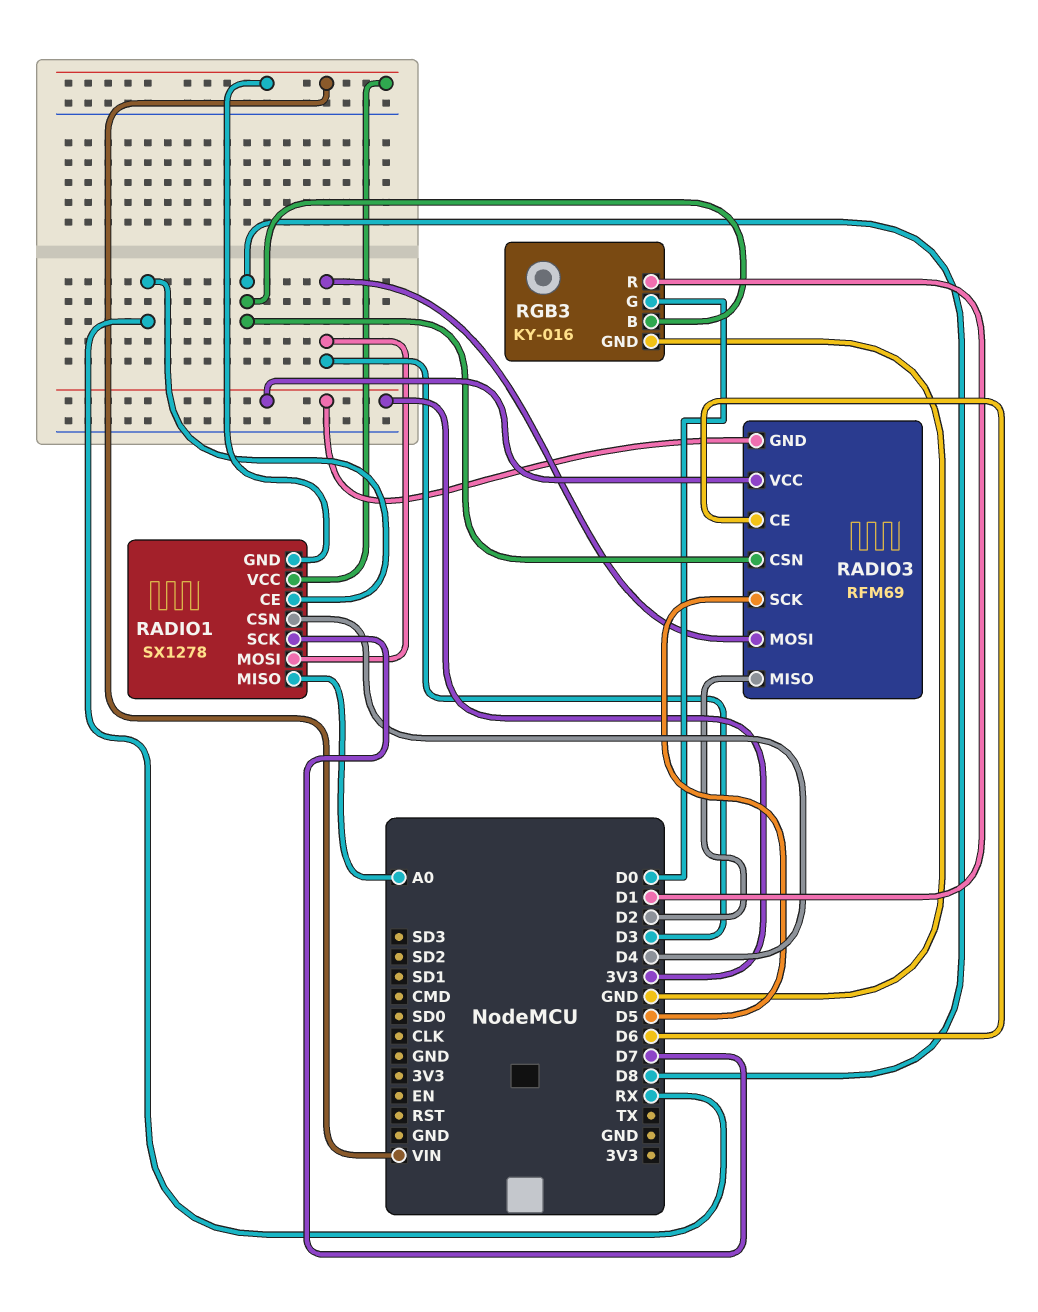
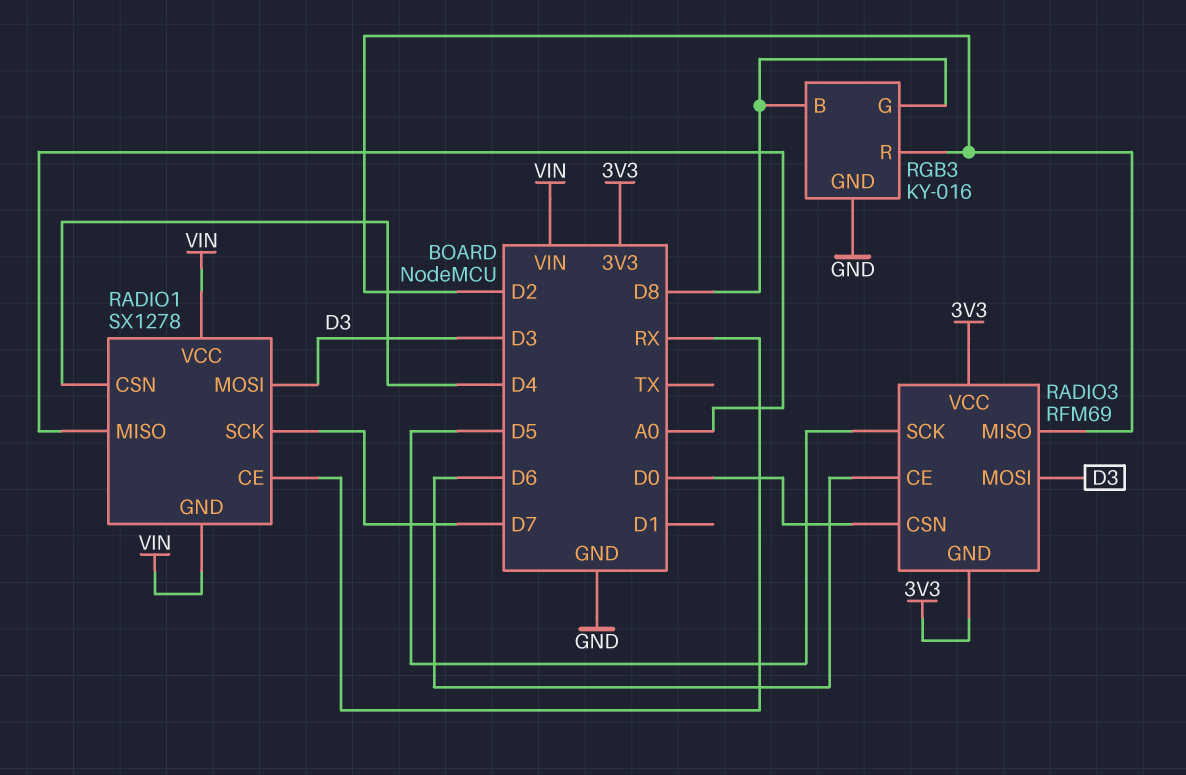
RADIO3 pin CSN: D8 -> D0
RGB3 pin G: D0 -> D8
RGB3 pin R: D1 -> D2

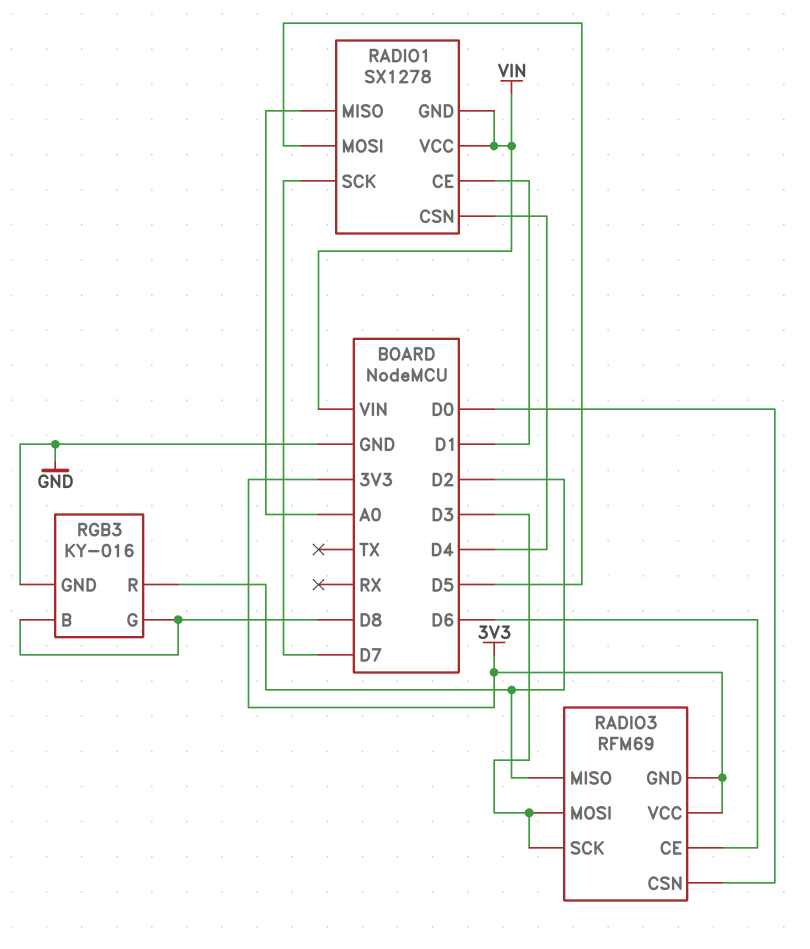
RADIO1 pin CE: RX -> D1
RADIO1 pin MOSI: D3 -> D5
RADIO3 pin SCK: D5 -> D3

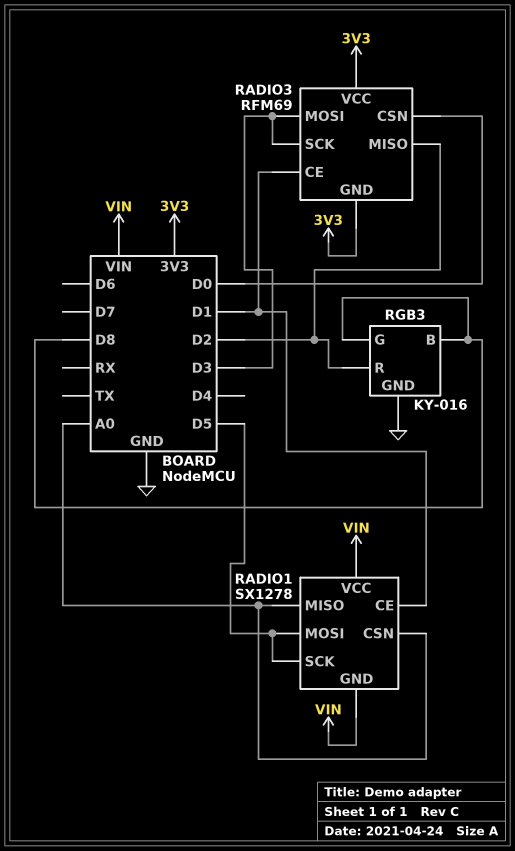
RADIO1 pin CSN: D4 -> A0
RADIO1 pin SCK: D7 -> D5
RADIO3 pin CE: D6 -> D1

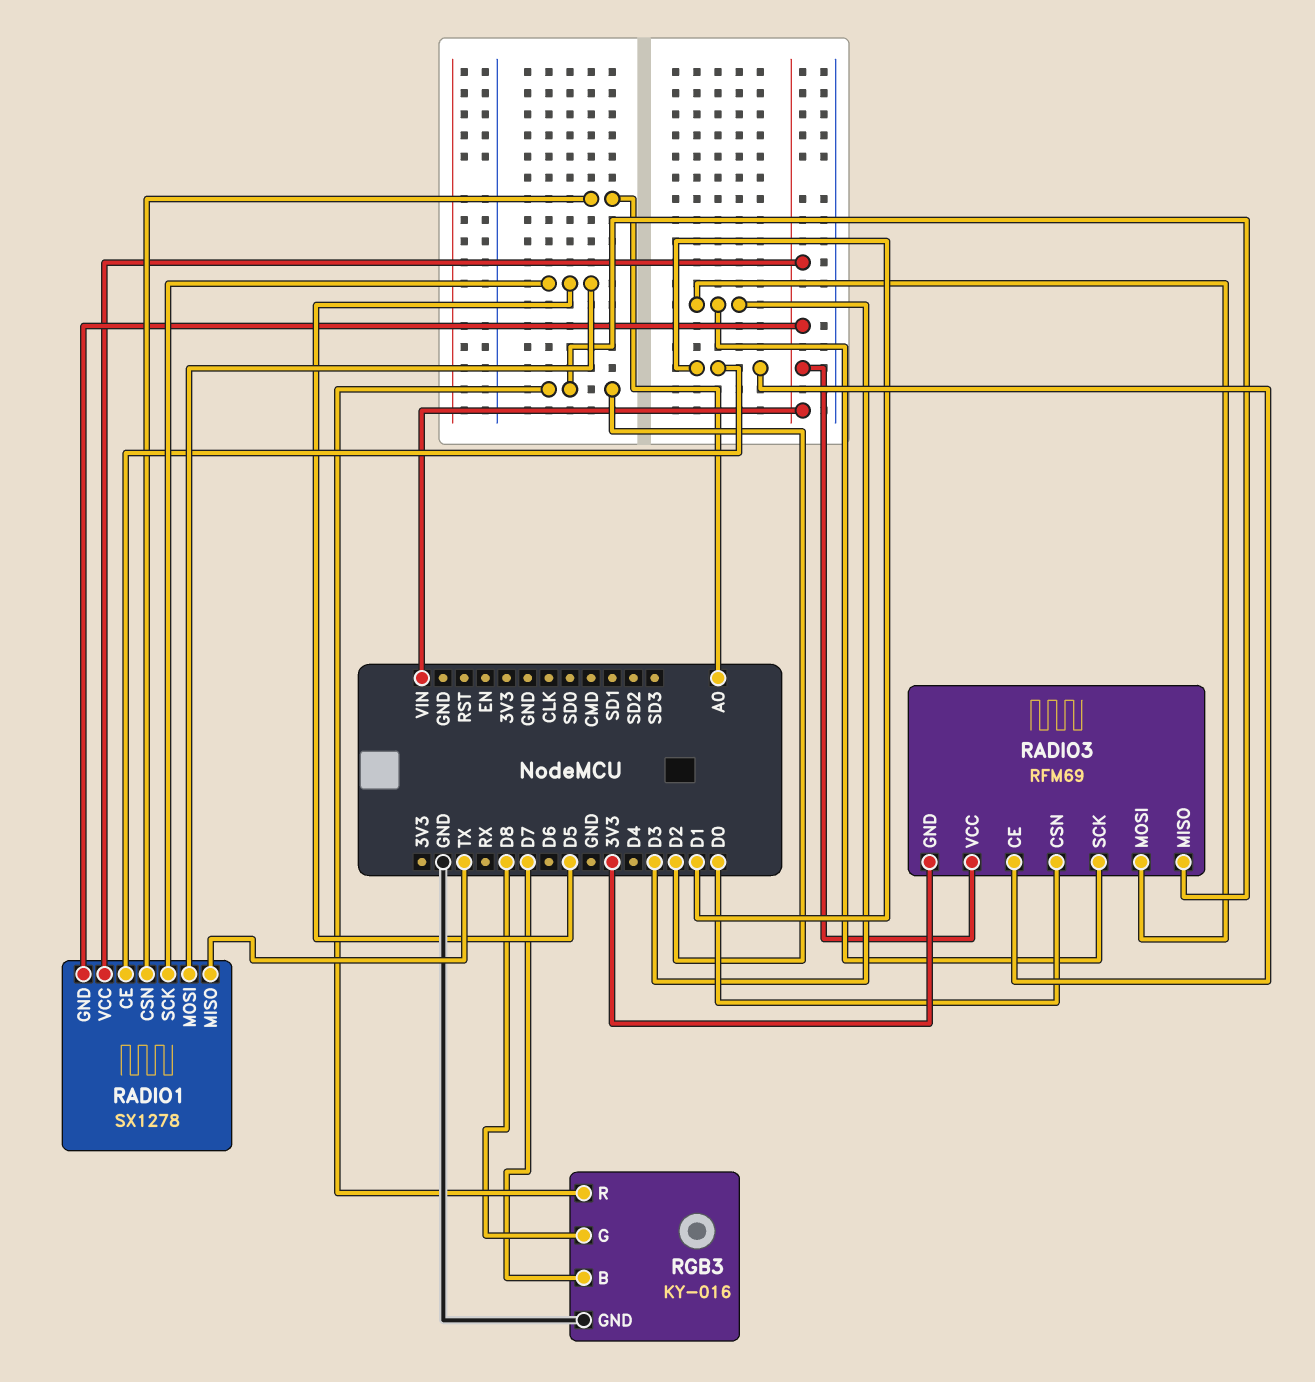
RADIO1 pin MISO: A0 -> TX
RADIO3 pin VCC: 3V3 -> VIN
RGB3 pin B: D8 -> D7

